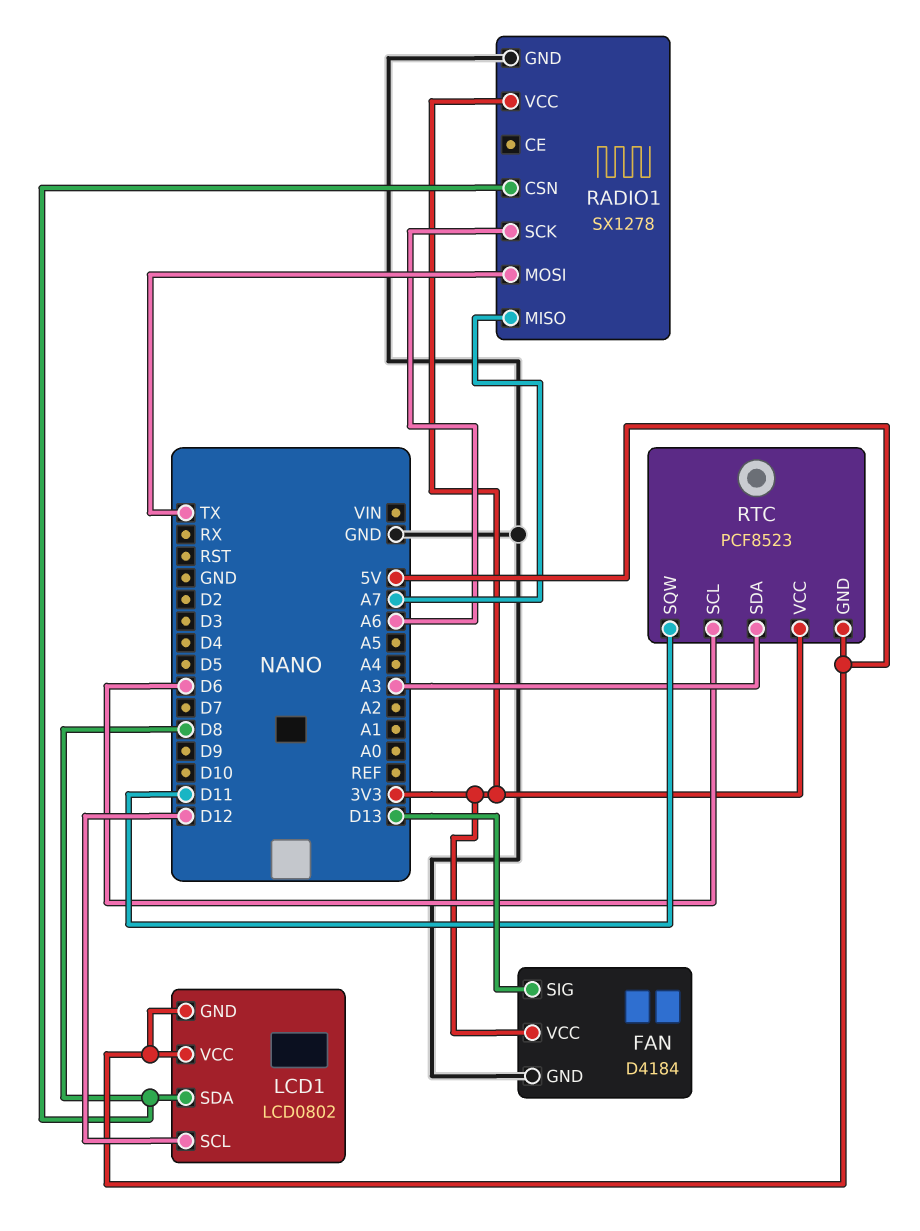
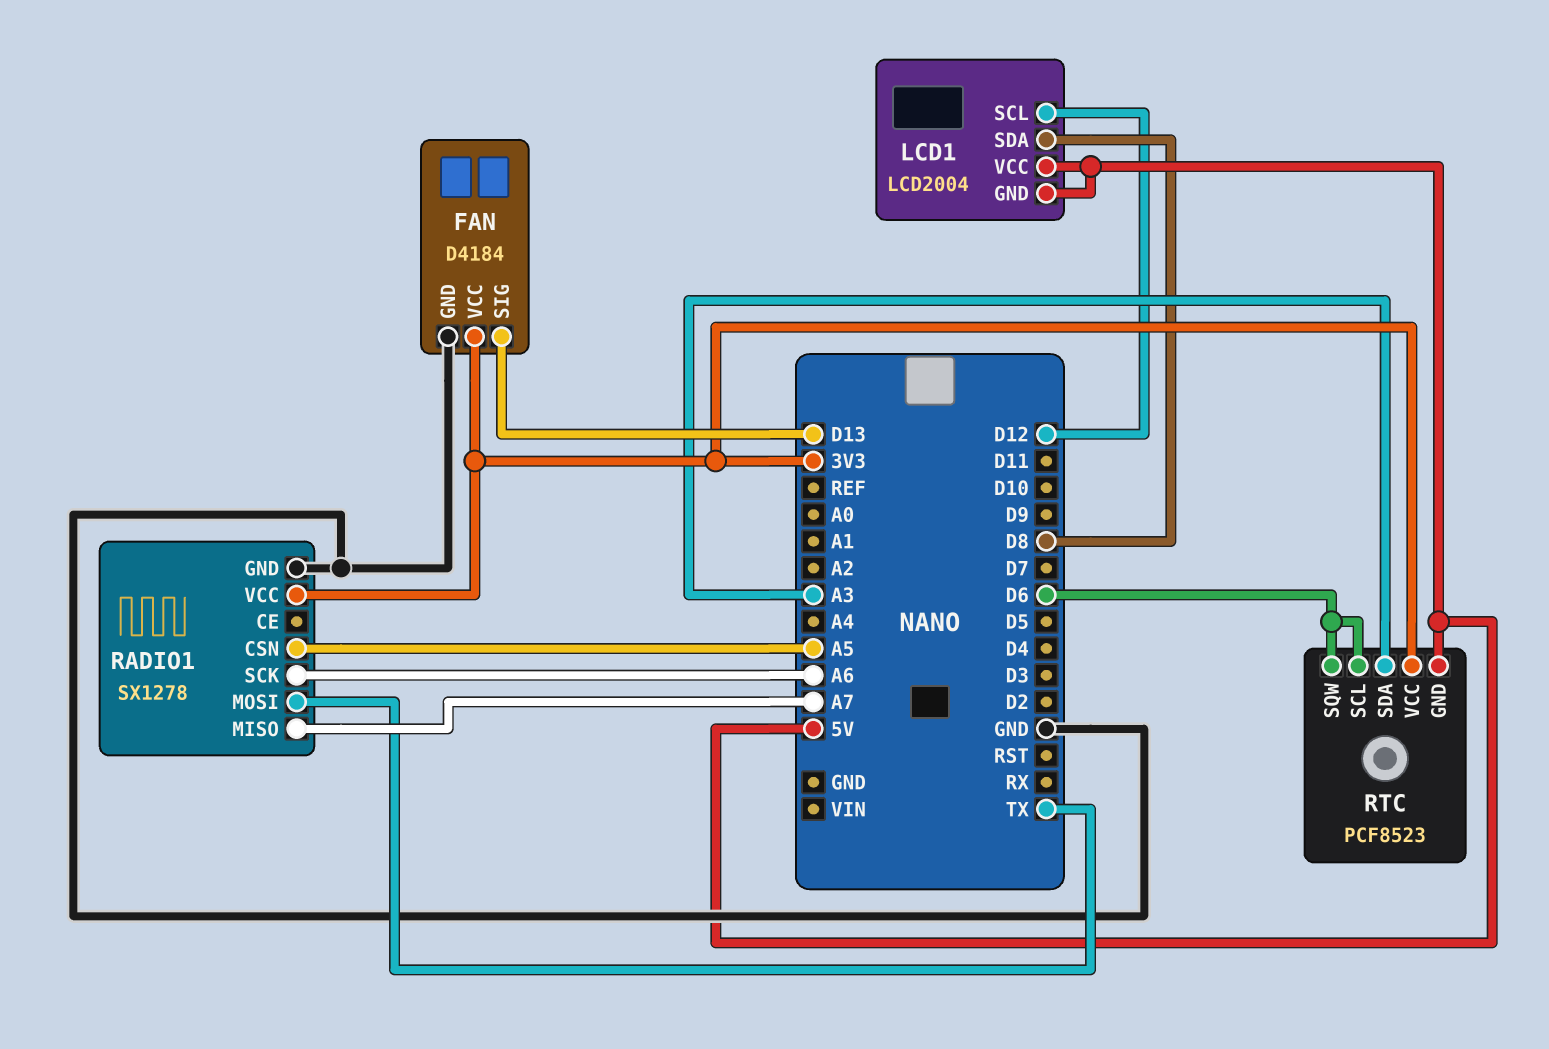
LCD1: LCD0802 -> LCD2004
RADIO1 pin CSN: D8 -> A5
RTC pin SQW: D11 -> D6

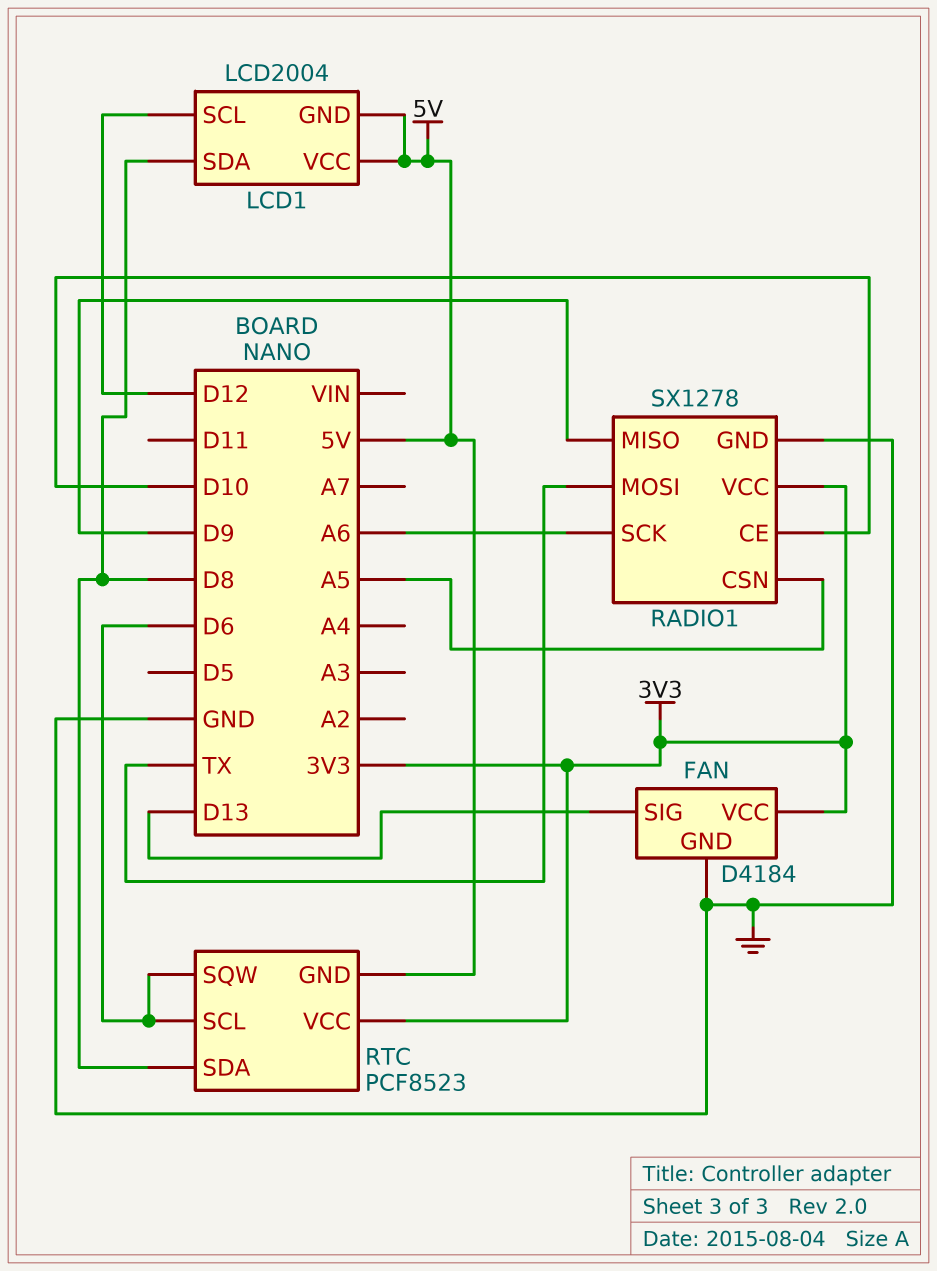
RADIO1 pin CE: none -> D10
RADIO1 pin MISO: A7 -> D9
RTC pin SDA: A3 -> D8

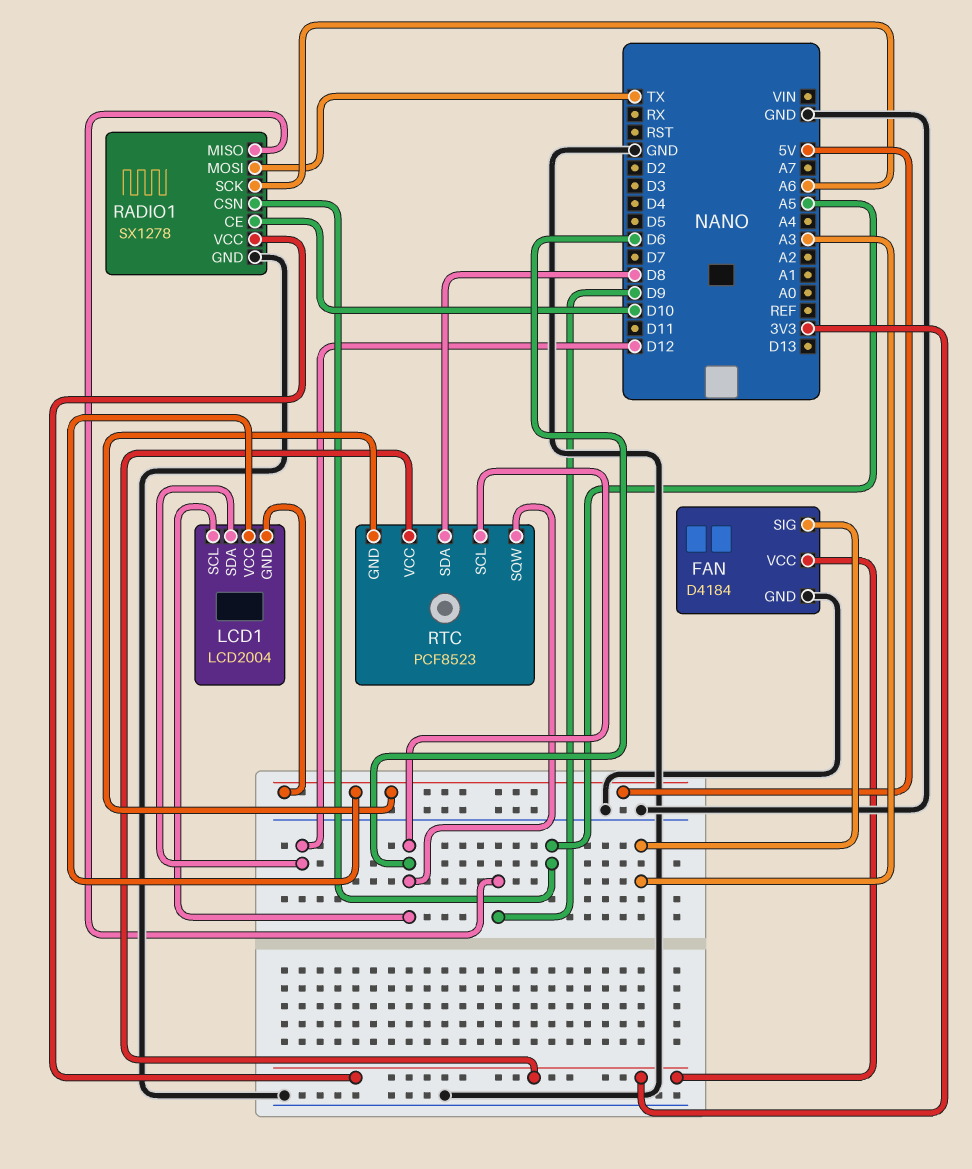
FAN pin SIG: D13 -> A3
LCD1 pin SCL: D12 -> D6
LCD1 pin SDA: D8 -> D12

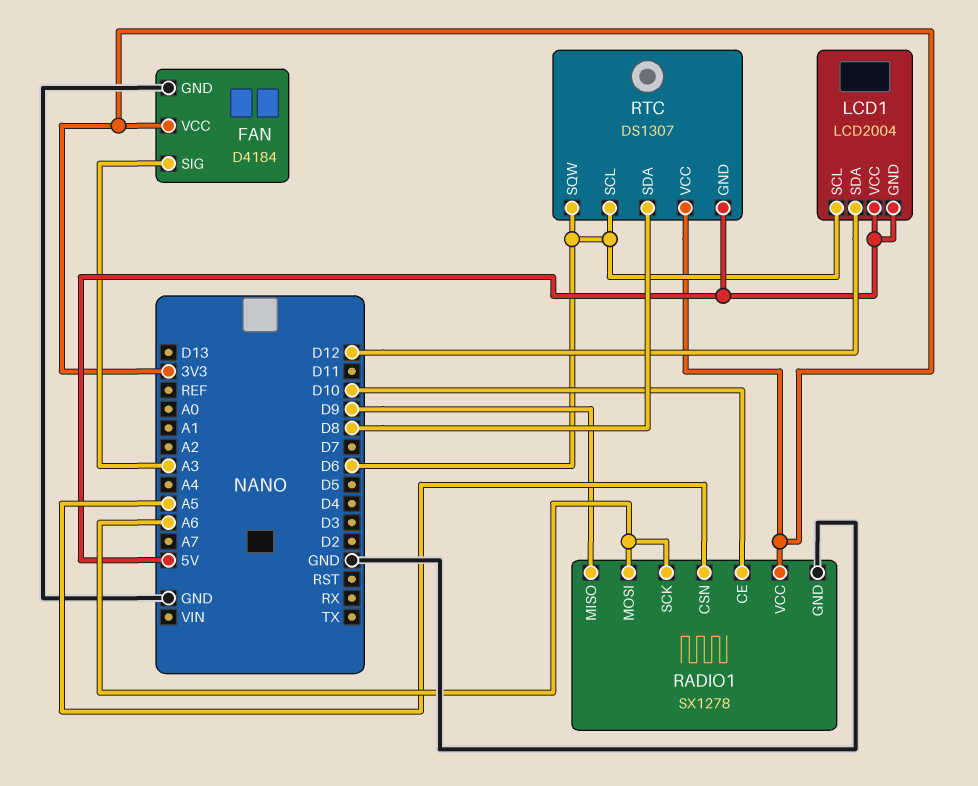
RADIO1 pin MOSI: TX -> A6
RTC: PCF8523 -> DS1307

